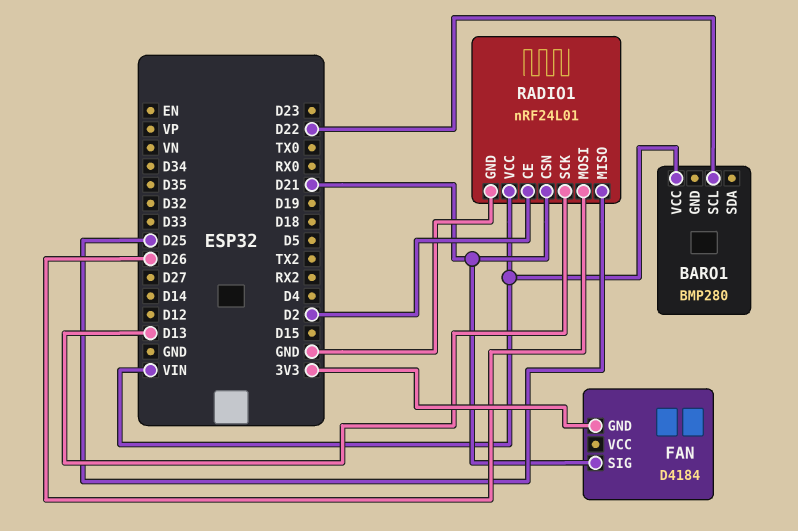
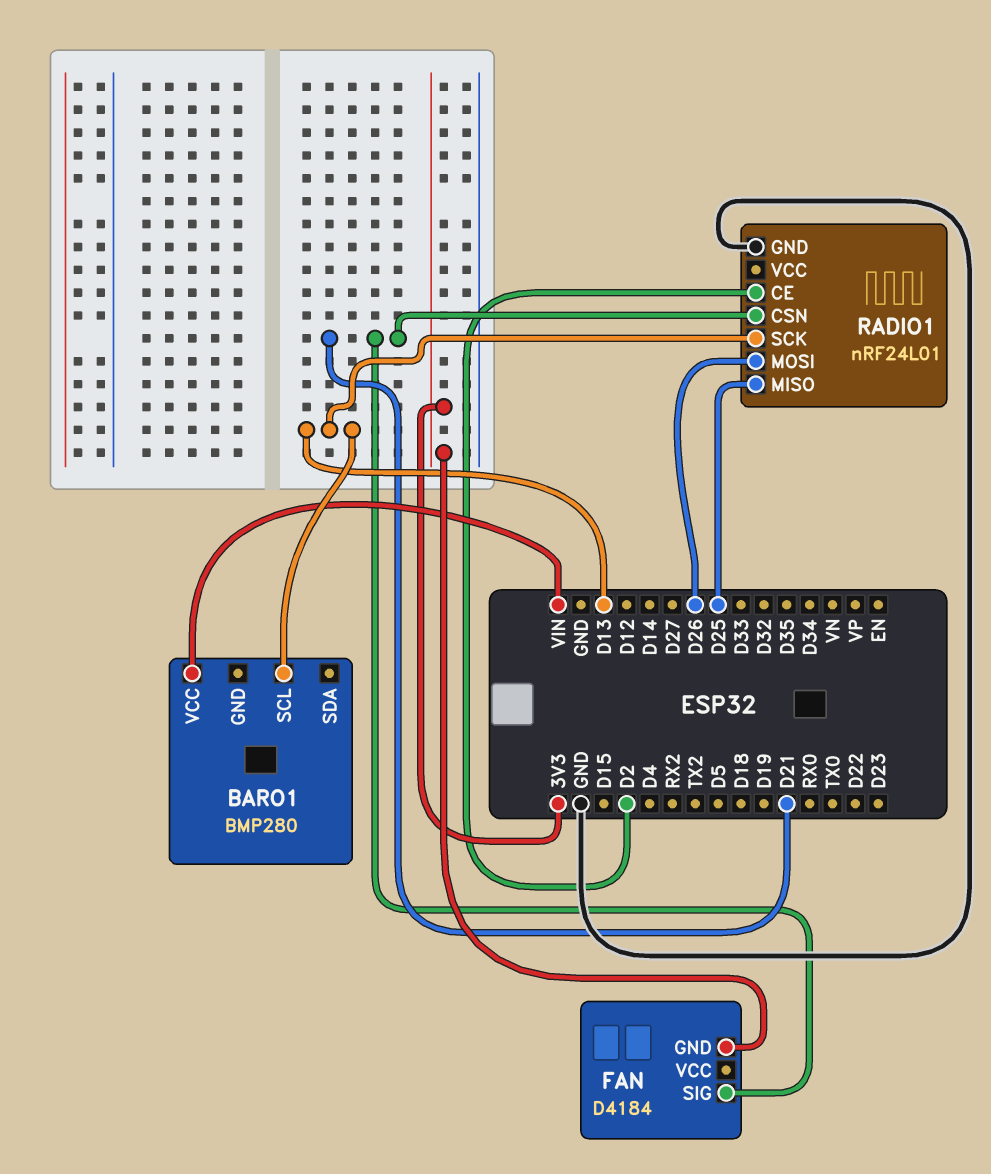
BARO1 pin SCL: D22 -> D13
RADIO1 pin VCC: VIN -> none

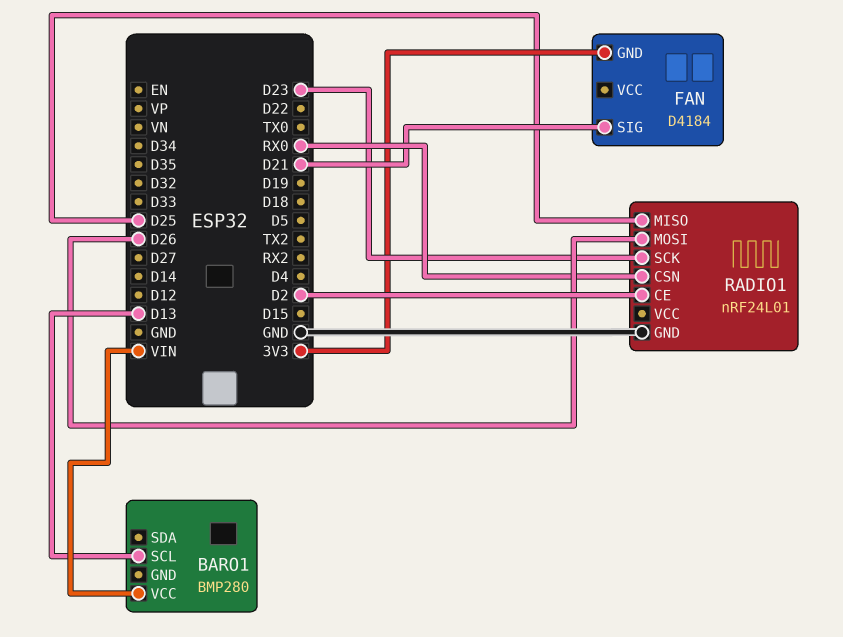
RADIO1 pin CSN: D21 -> RX0
RADIO1 pin SCK: D13 -> D23

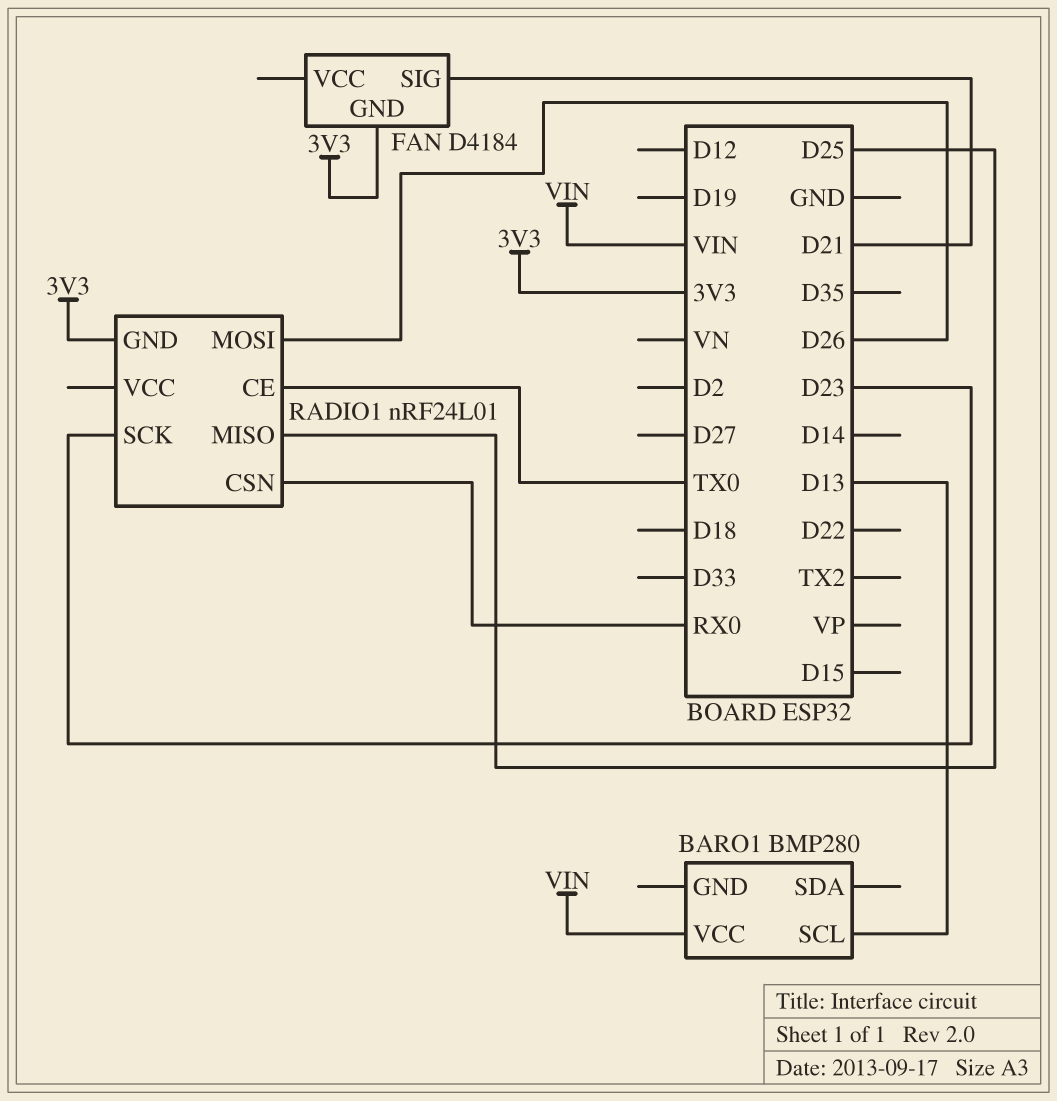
RADIO1 pin CE: D2 -> TX0
RADIO1 pin GND: GND -> 3V3

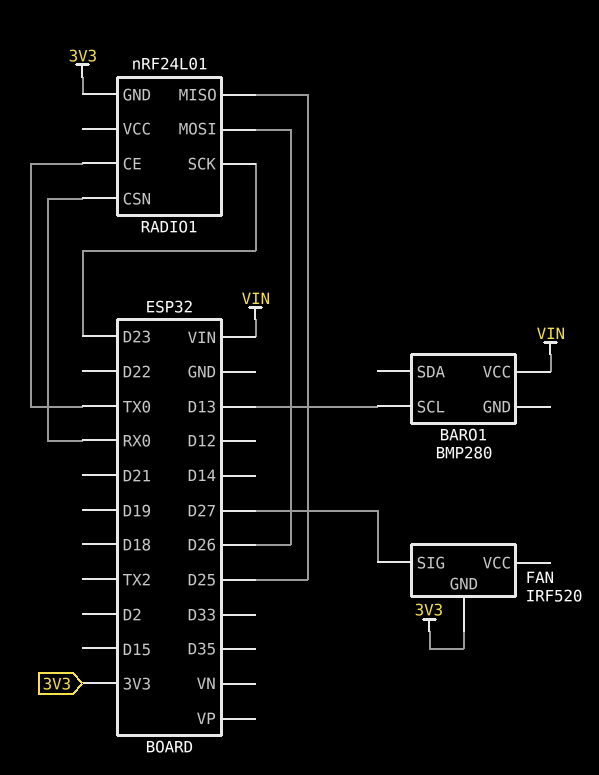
FAN: D4184 -> IRF520
FAN pin SIG: D21 -> D27

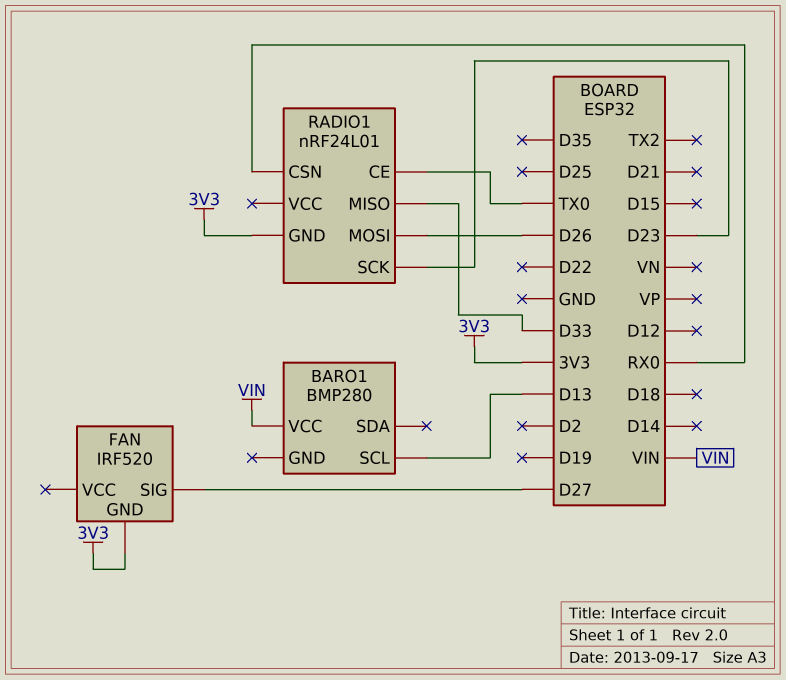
RADIO1 pin MISO: D25 -> D33

